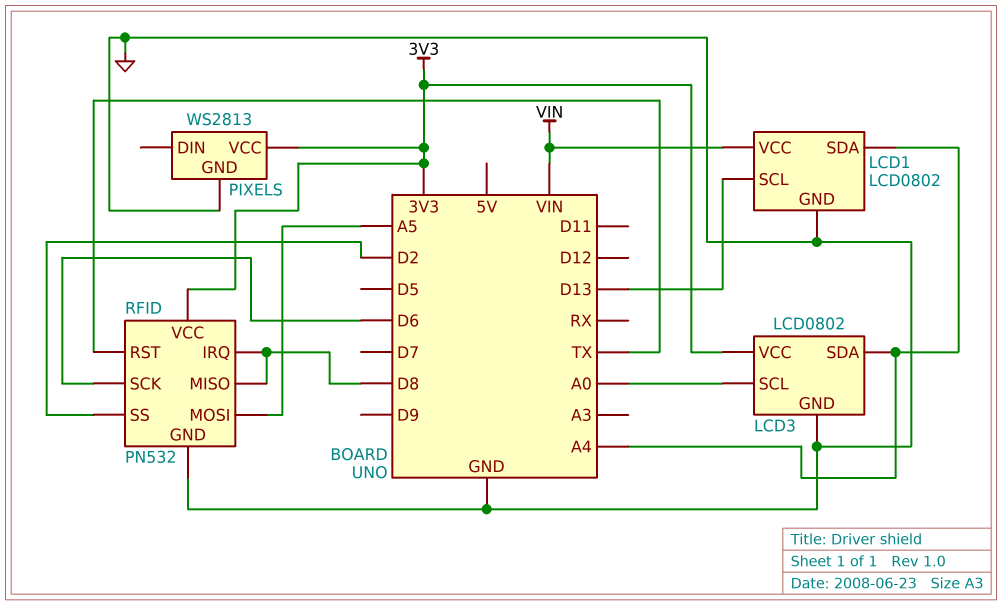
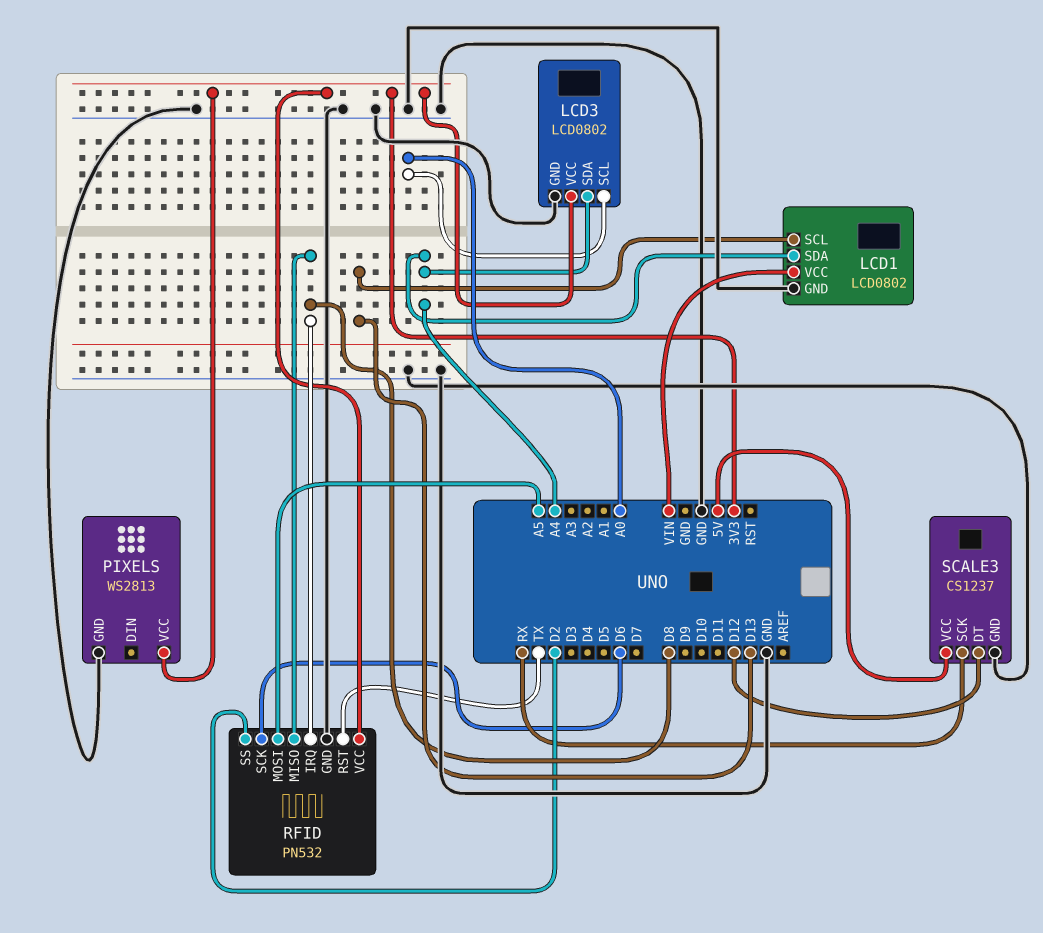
SCALE3: none -> CS1237
SCALE3 pin DT: none -> D12
SCALE3 pin GND: none -> GND
SCALE3 pin SCK: none -> RX
SCALE3 pin VCC: none -> 5V

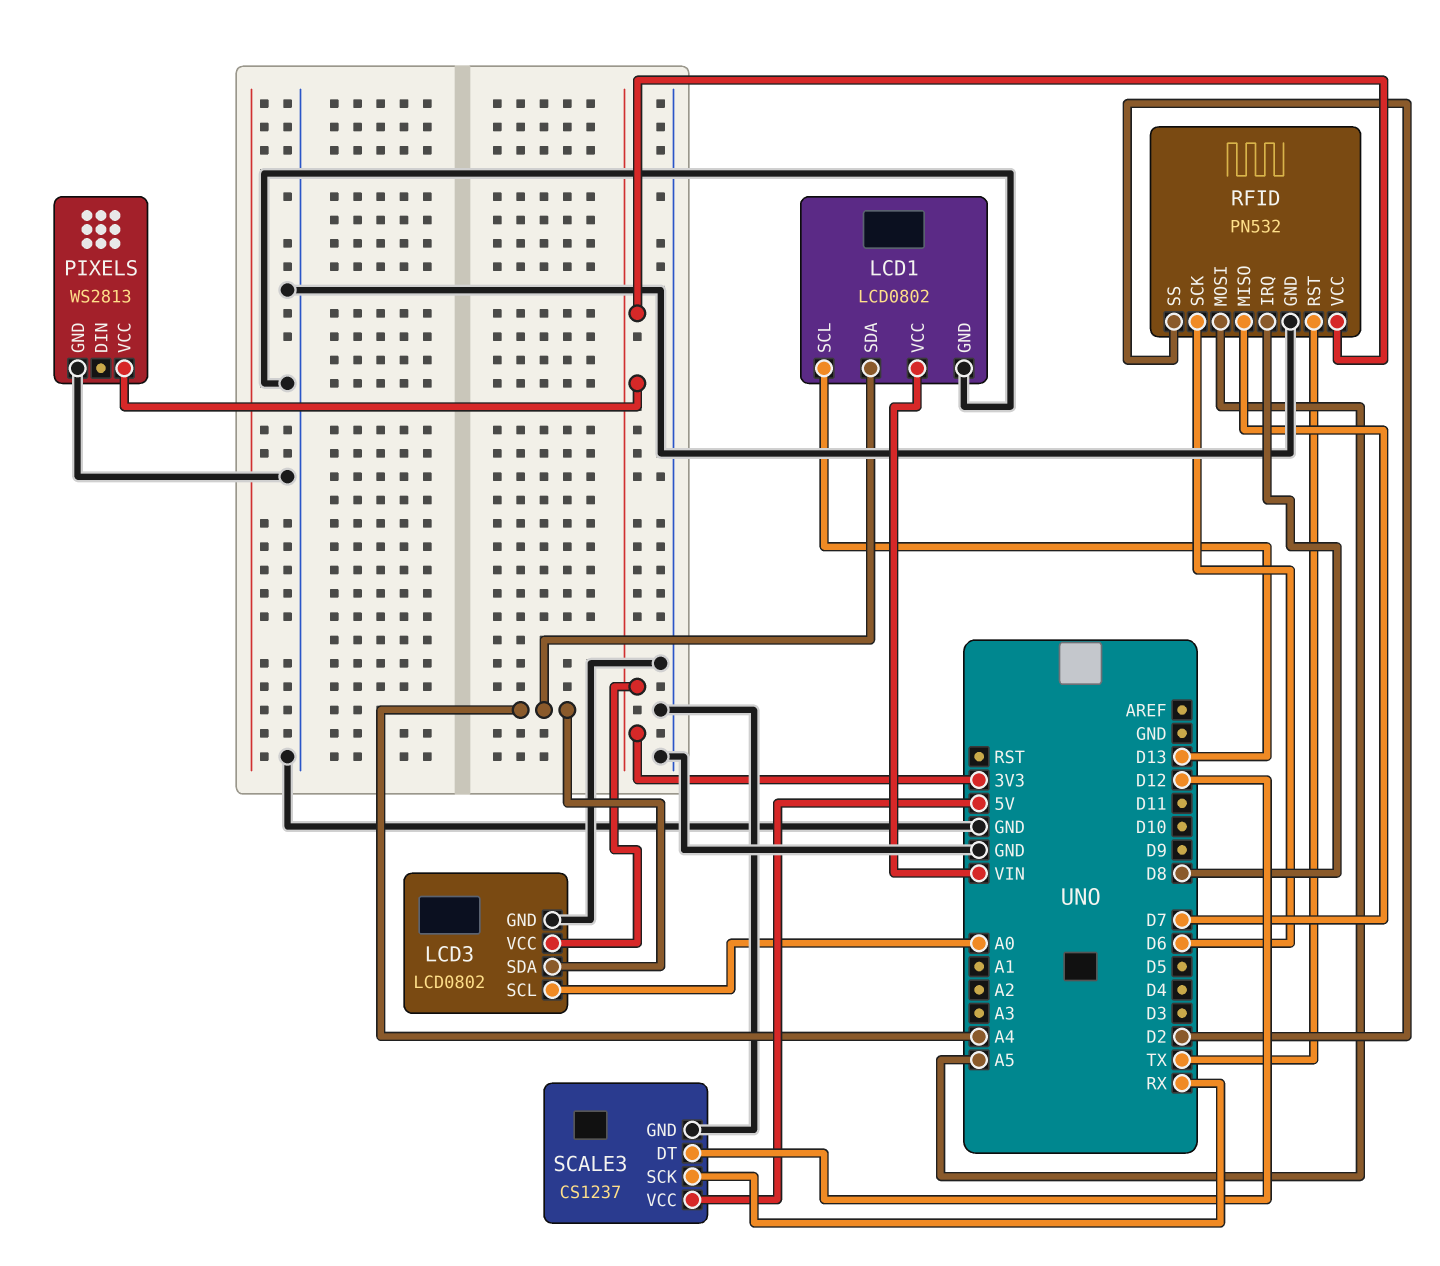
RFID pin MISO: D8 -> D7

